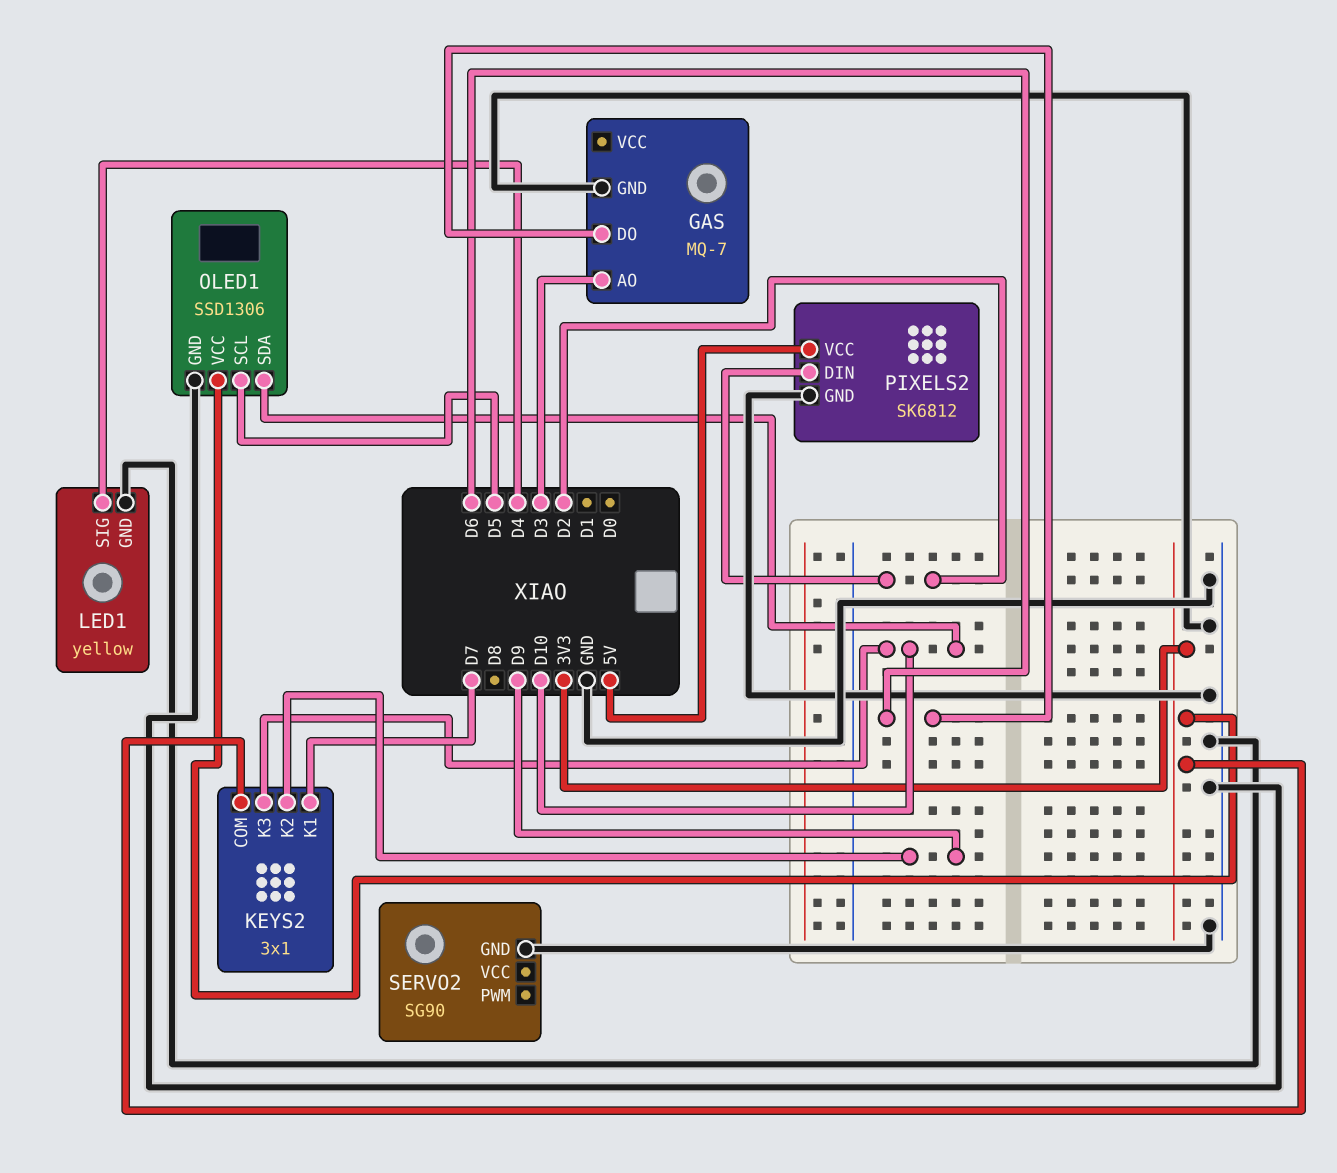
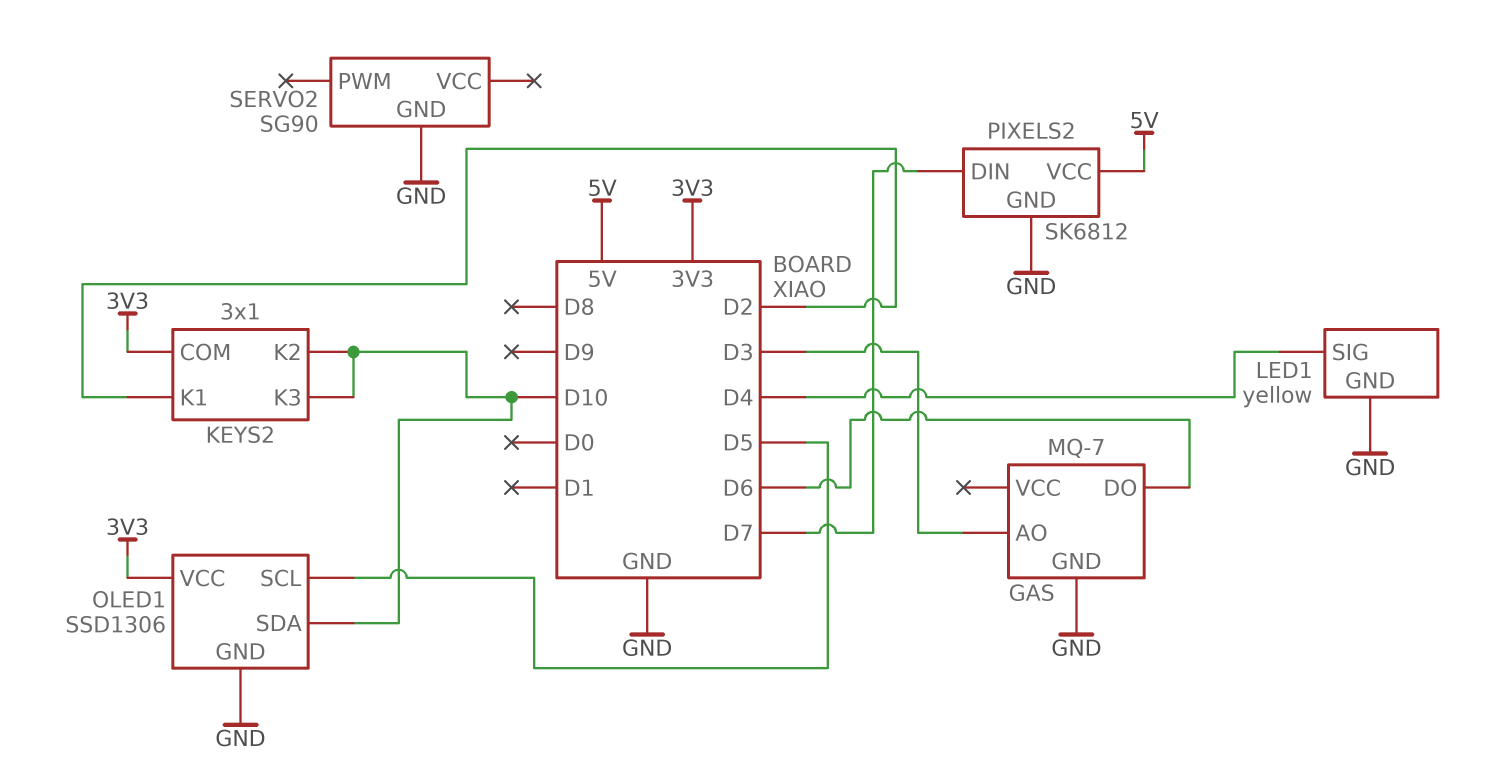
KEYS2 pin K1: D7 -> D2
KEYS2 pin K2: D9 -> D10
PIXELS2 pin DIN: D2 -> D7

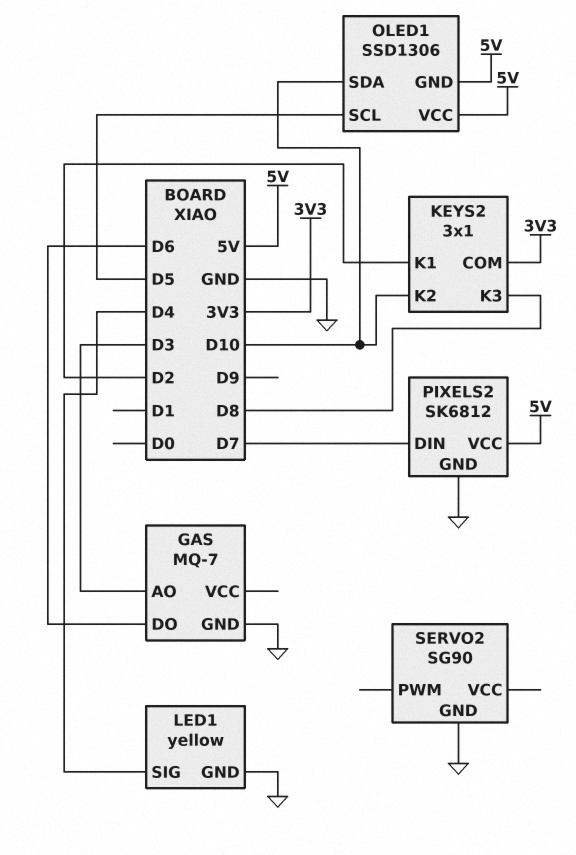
KEYS2 pin K3: D10 -> D8
OLED1 pin GND: GND -> 5V
OLED1 pin VCC: 3V3 -> 5V

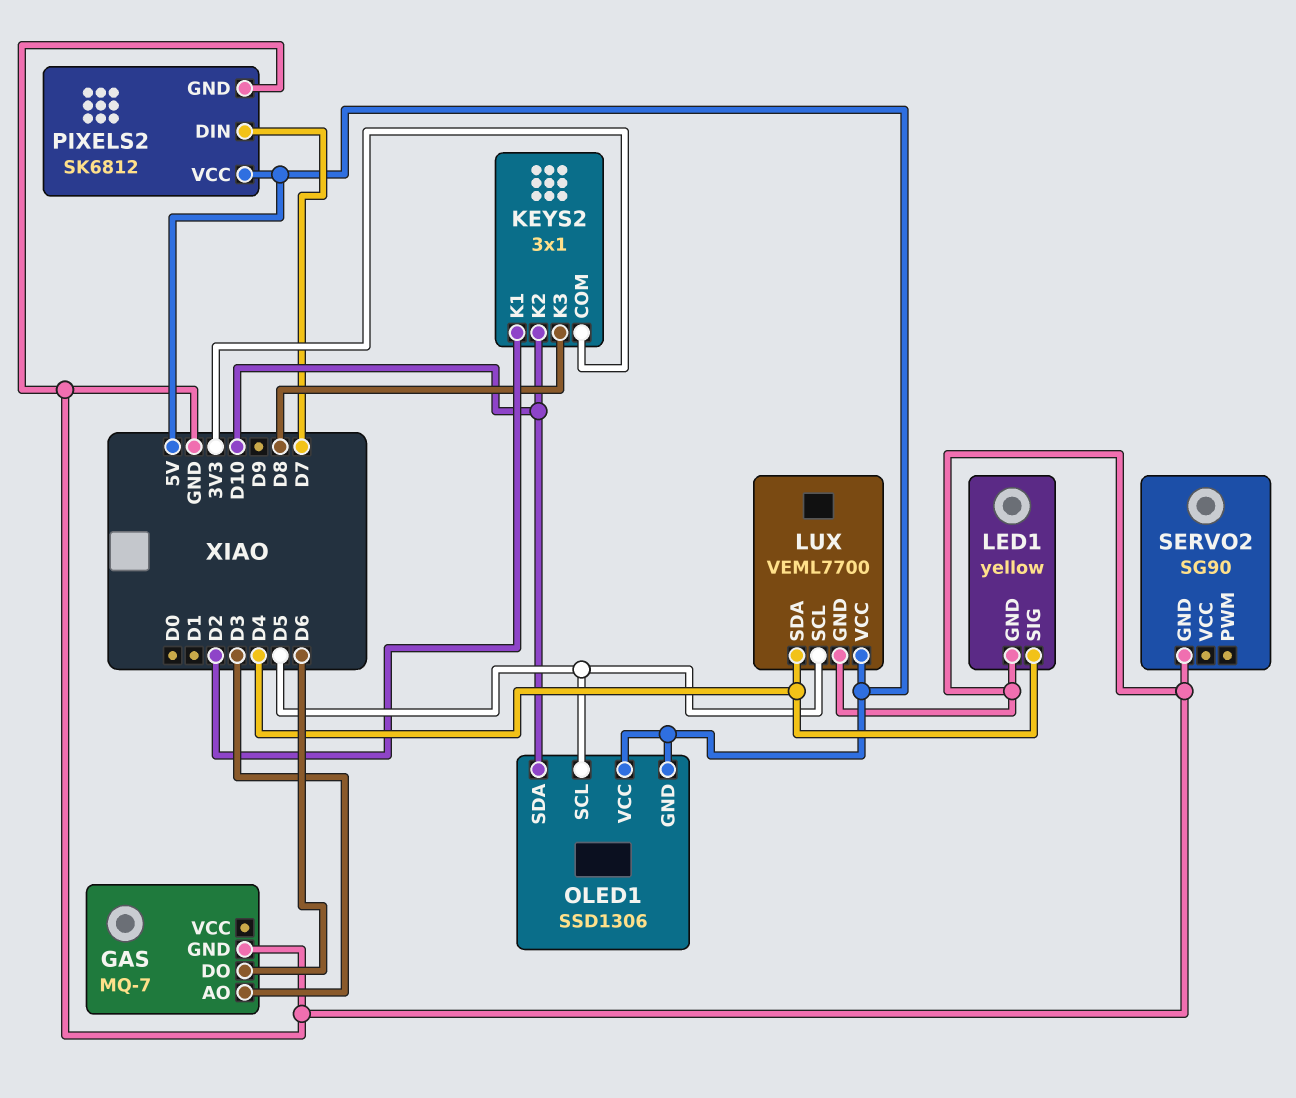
LUX: none -> VEML7700
LUX pin GND: none -> GND
LUX pin SCL: none -> D5
LUX pin SDA: none -> D4
LUX pin VCC: none -> 5V

